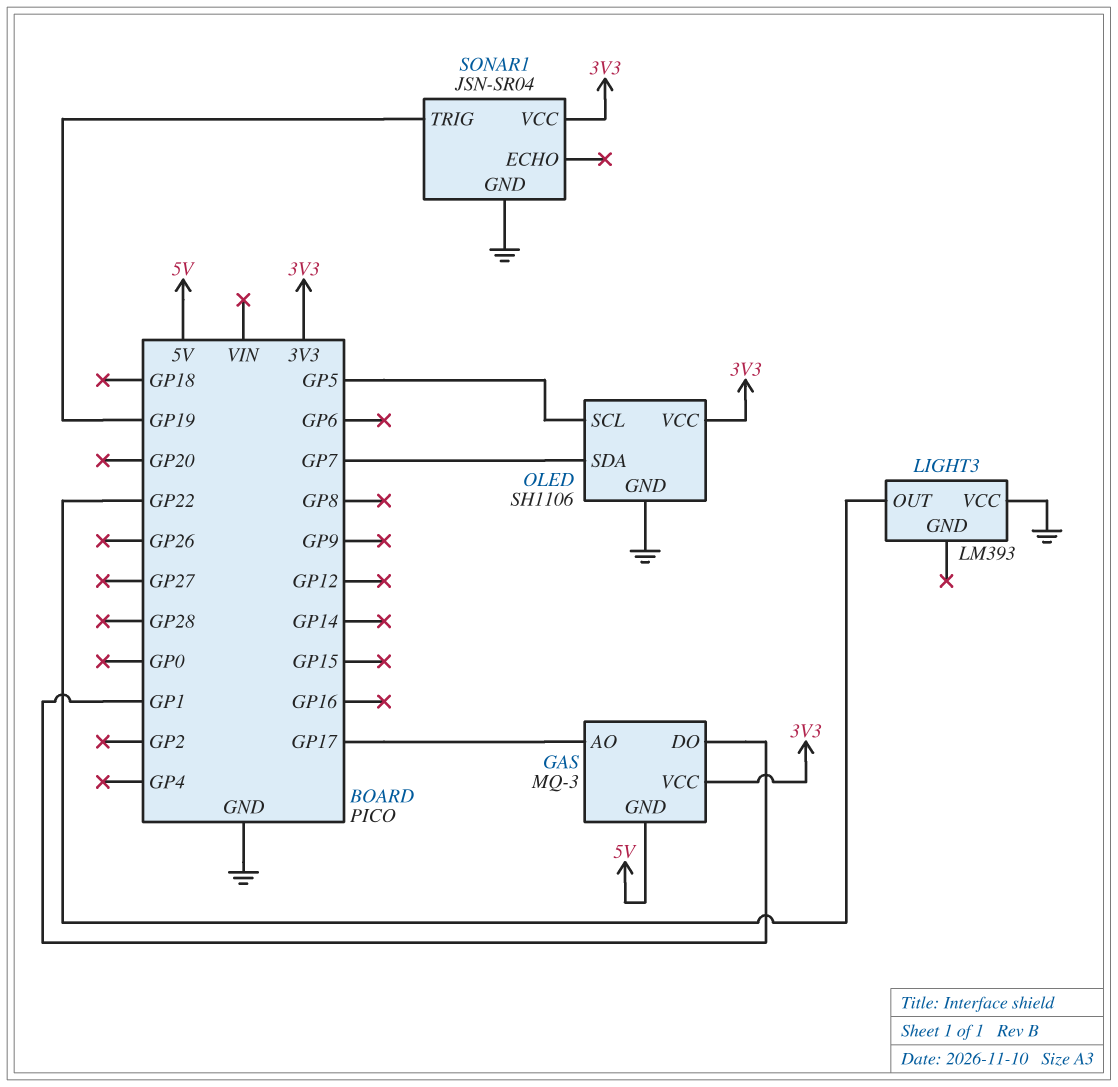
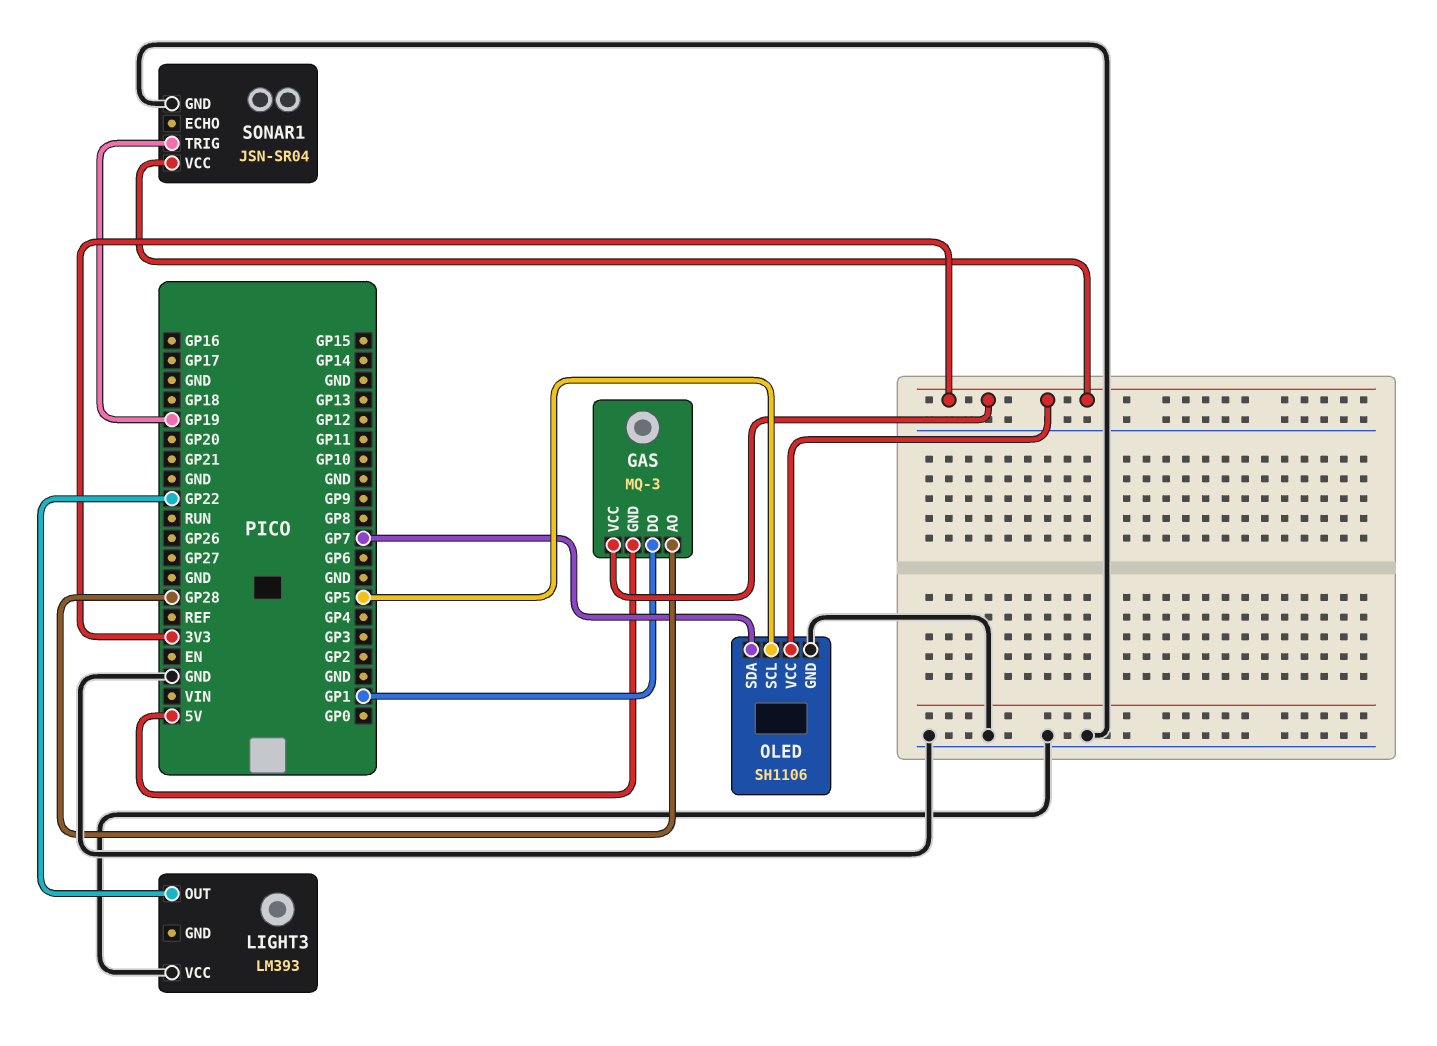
GAS pin AO: GP17 -> GP28

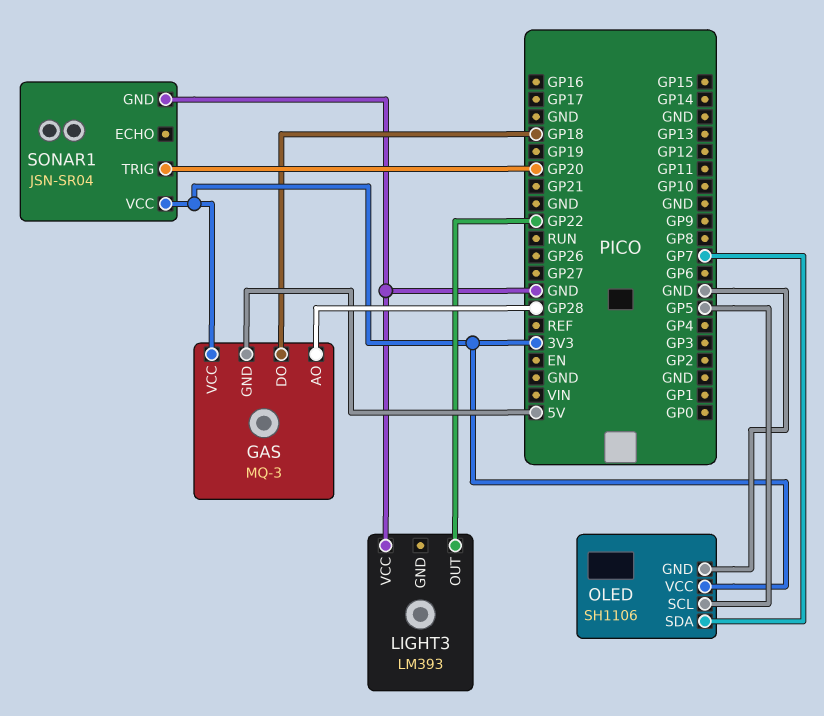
GAS pin DO: GP1 -> GP18
SONAR1 pin TRIG: GP19 -> GP20

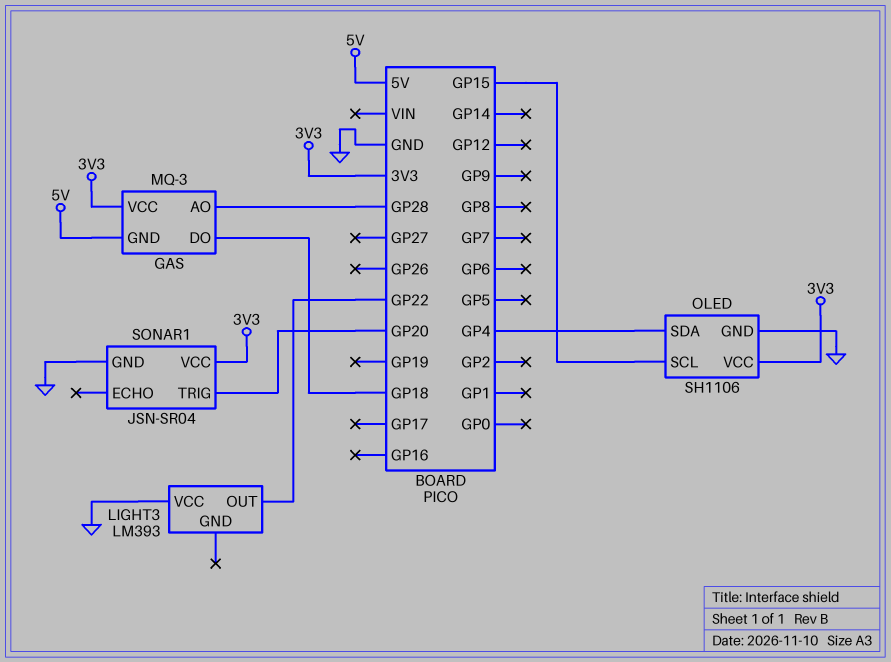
OLED pin SCL: GP5 -> GP15
OLED pin SDA: GP7 -> GP4

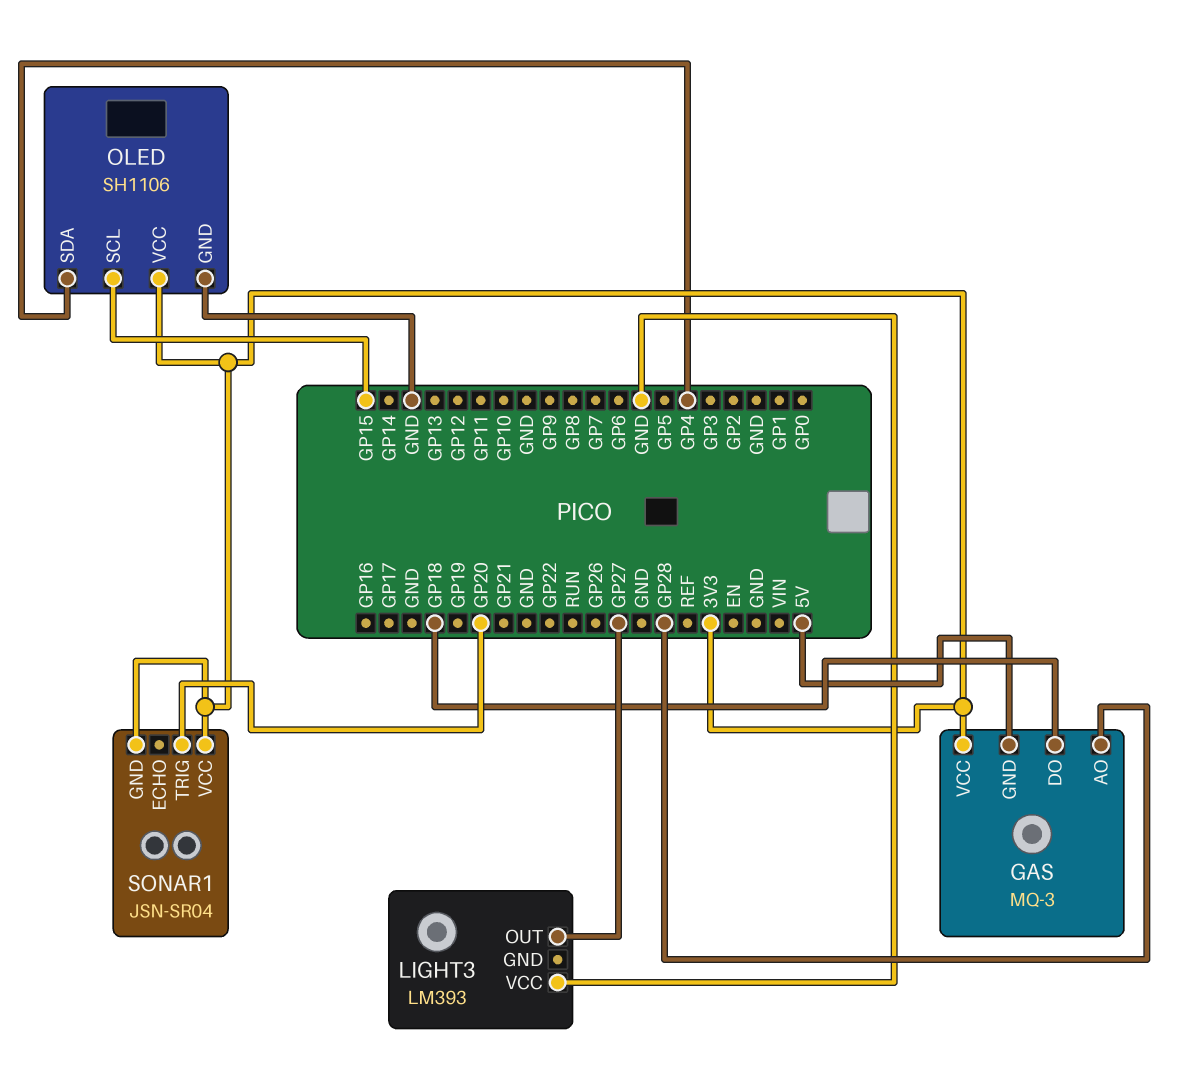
LIGHT3 pin OUT: GP22 -> GP27
SONAR1 pin GND: GND -> 3V3

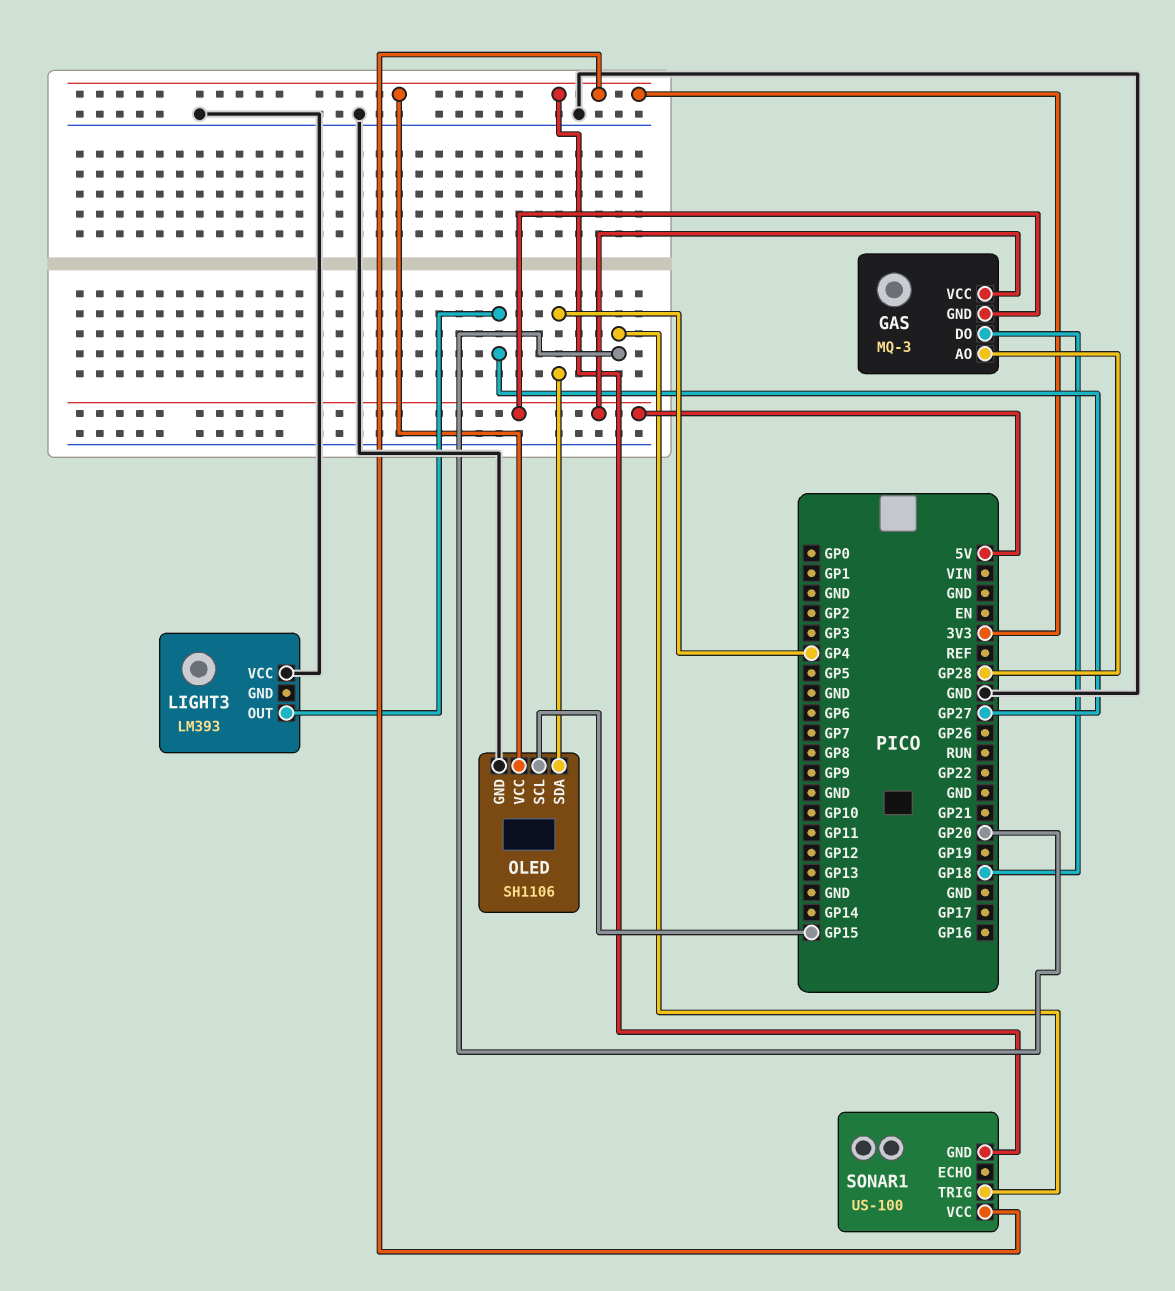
GAS pin VCC: 3V3 -> 5V
SONAR1: JSN-SR04 -> US-100

